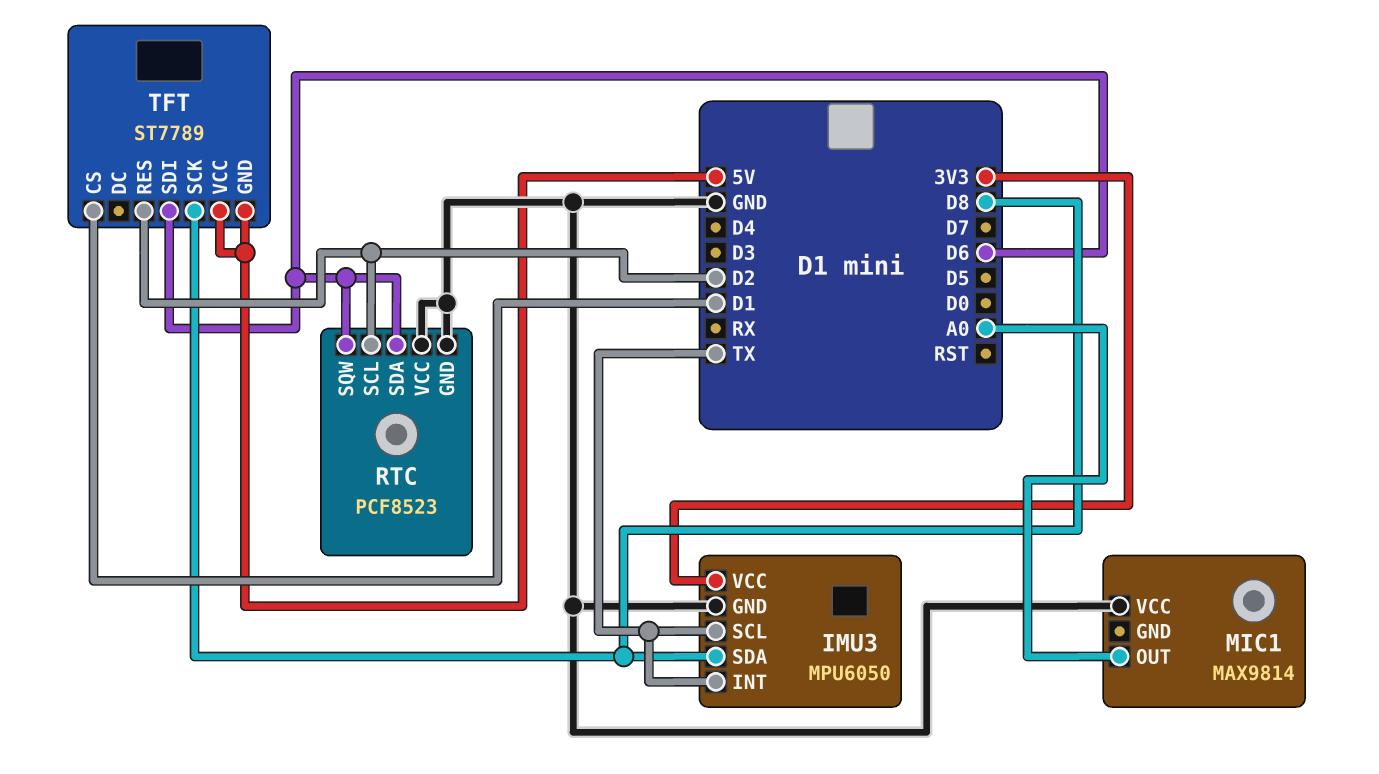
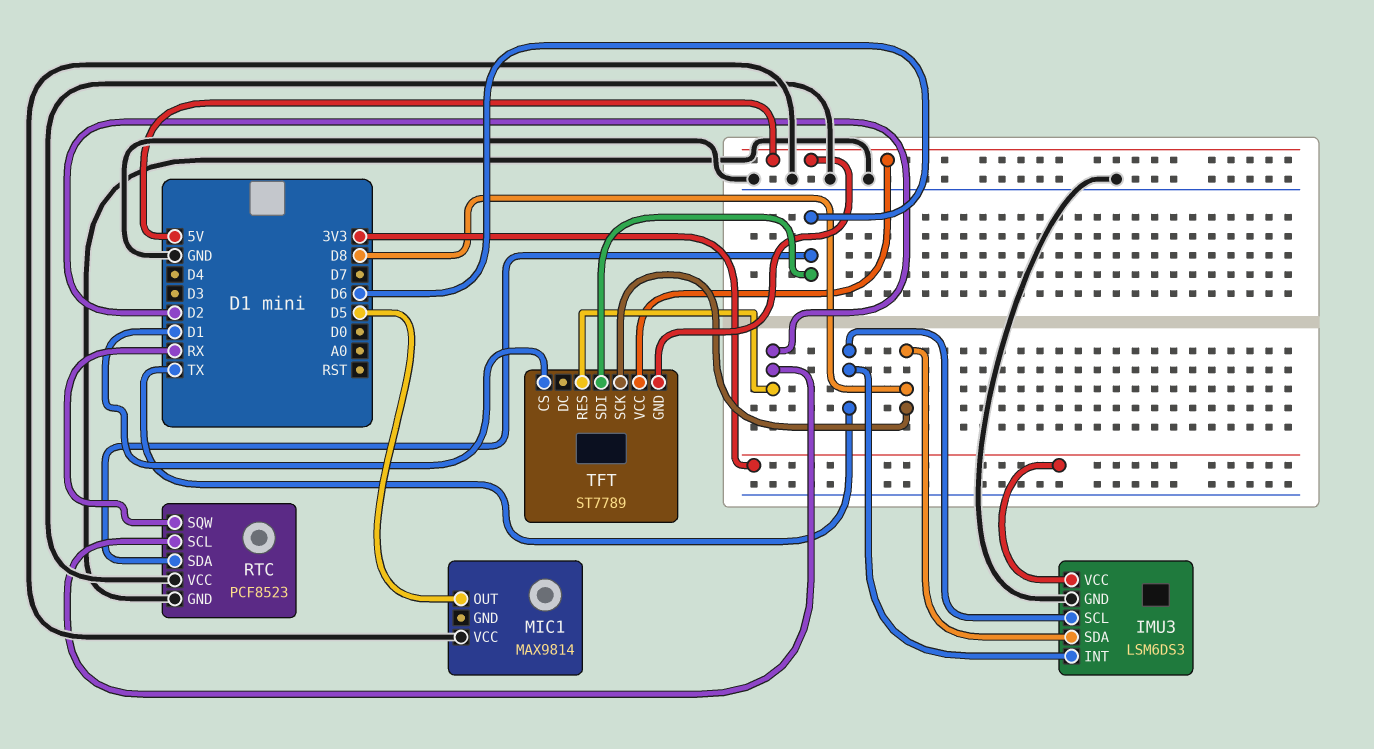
IMU3: MPU6050 -> LSM6DS3
MIC1 pin OUT: A0 -> D5
RTC pin SQW: D6 -> RX

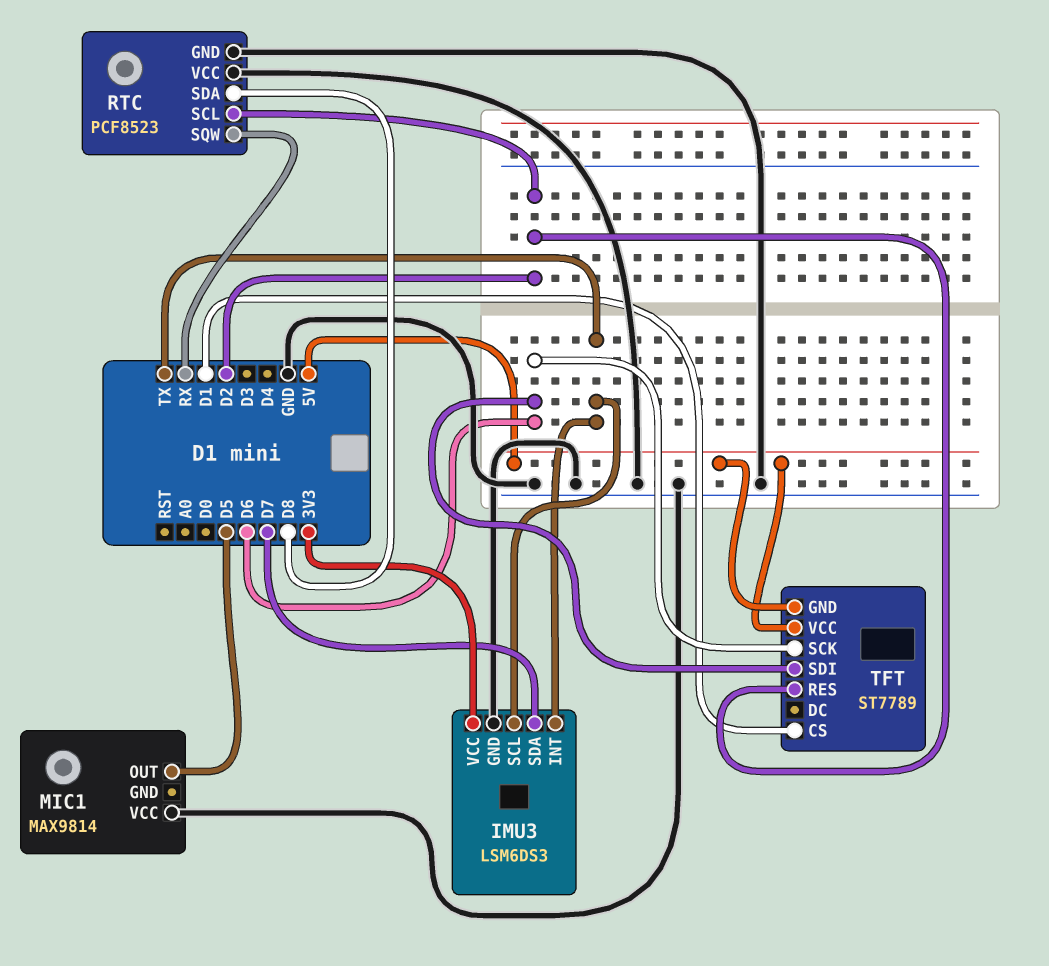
IMU3 pin SDA: D8 -> D7
RTC pin SDA: D6 -> D8
TFT pin SCK: D8 -> D6

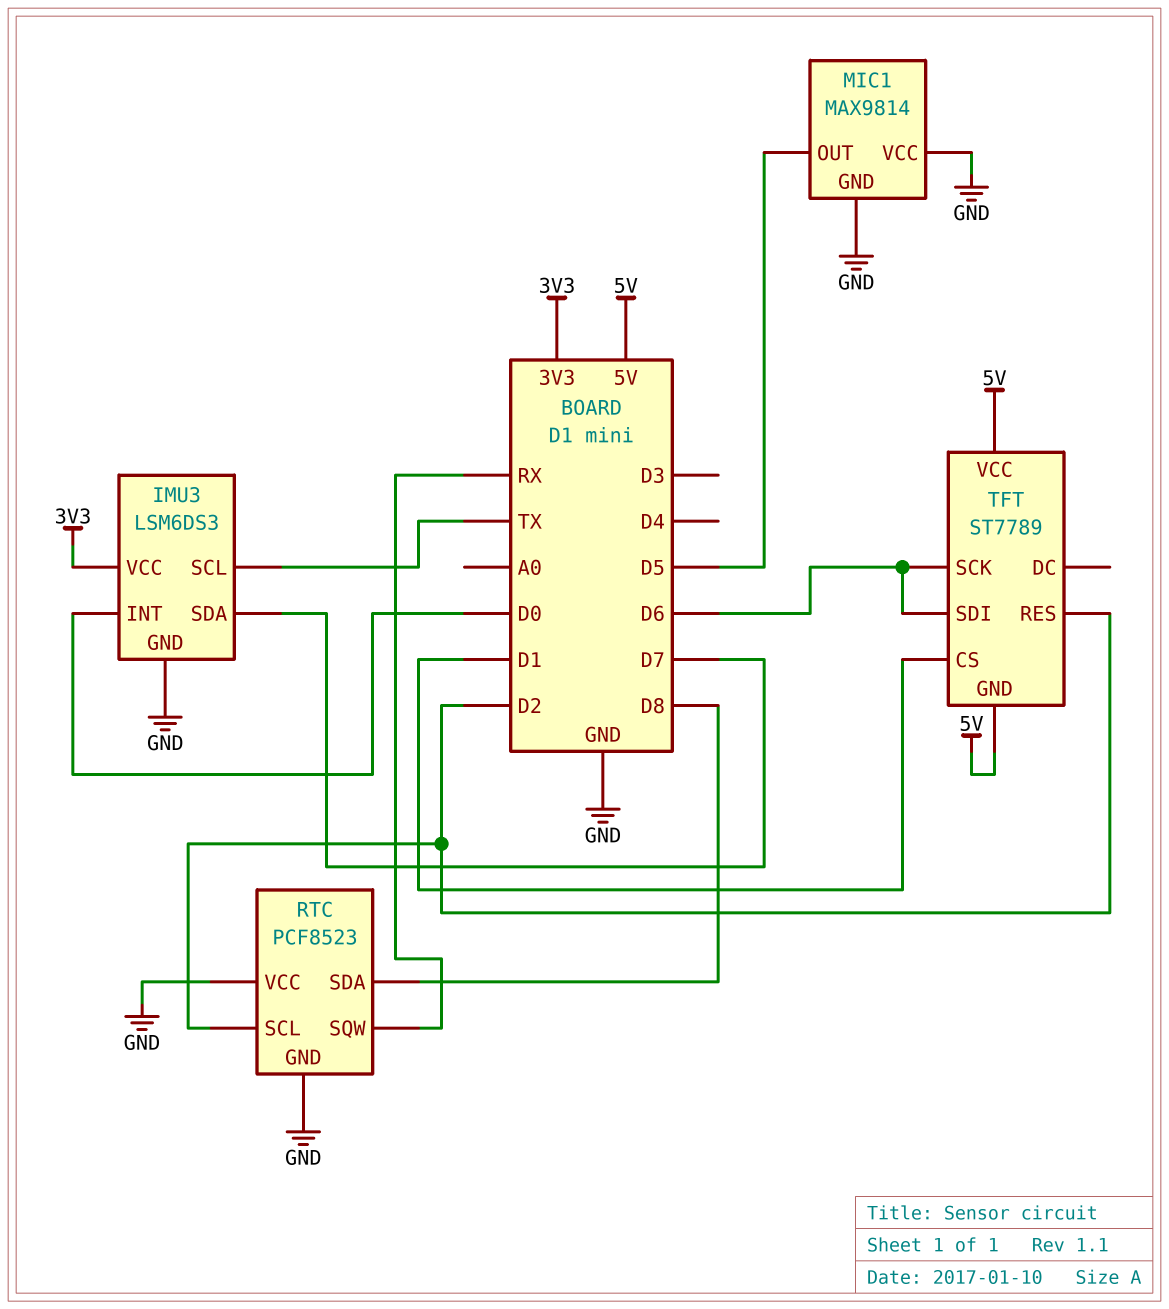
IMU3 pin INT: TX -> D0
MIC1 pin GND: none -> GND

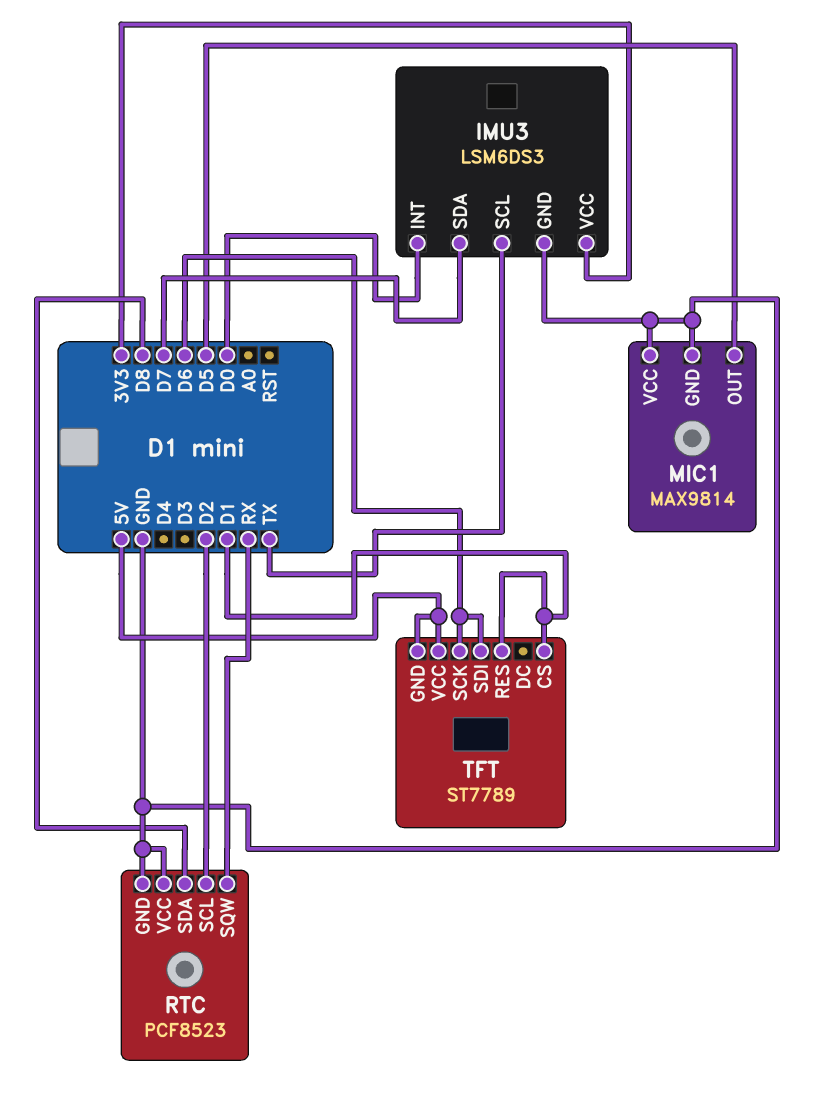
TFT pin RES: D2 -> D1

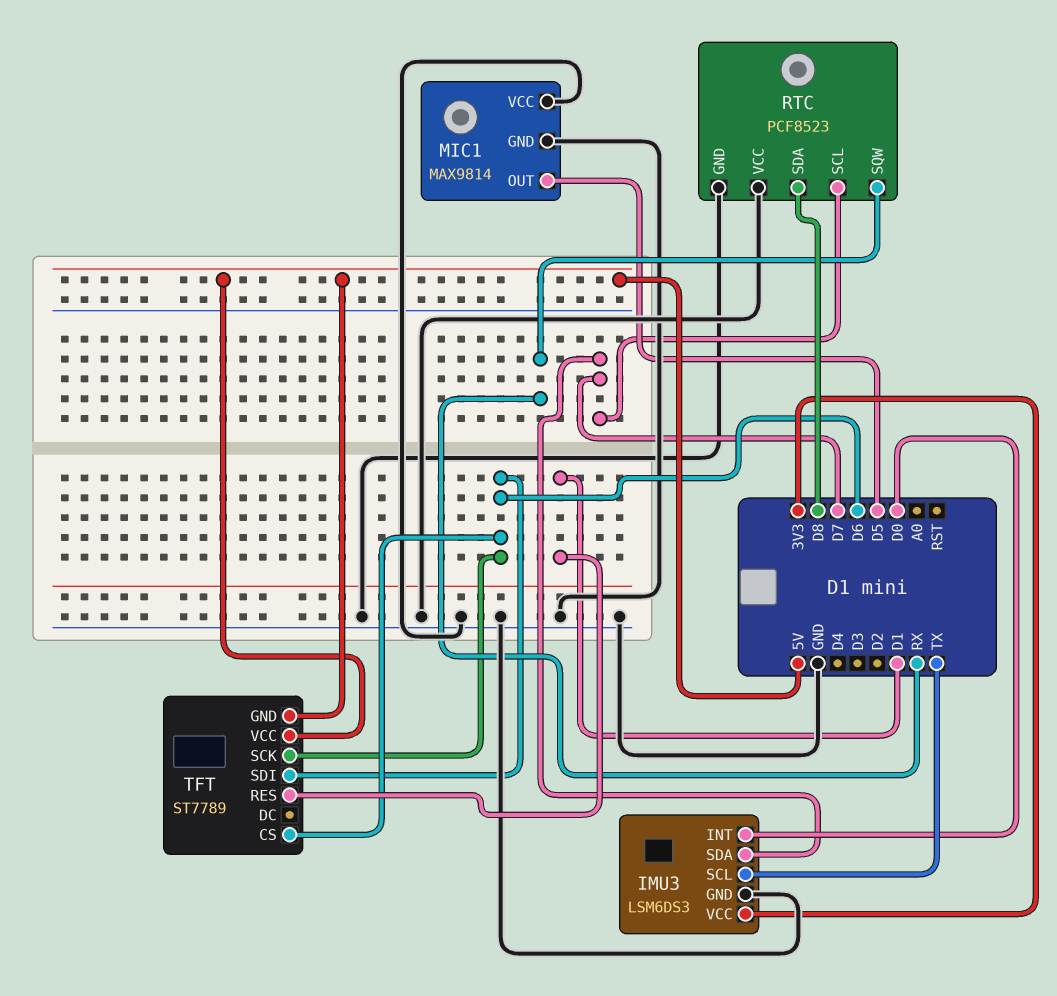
RTC pin SCL: D2 -> D7
TFT pin CS: D1 -> D6

